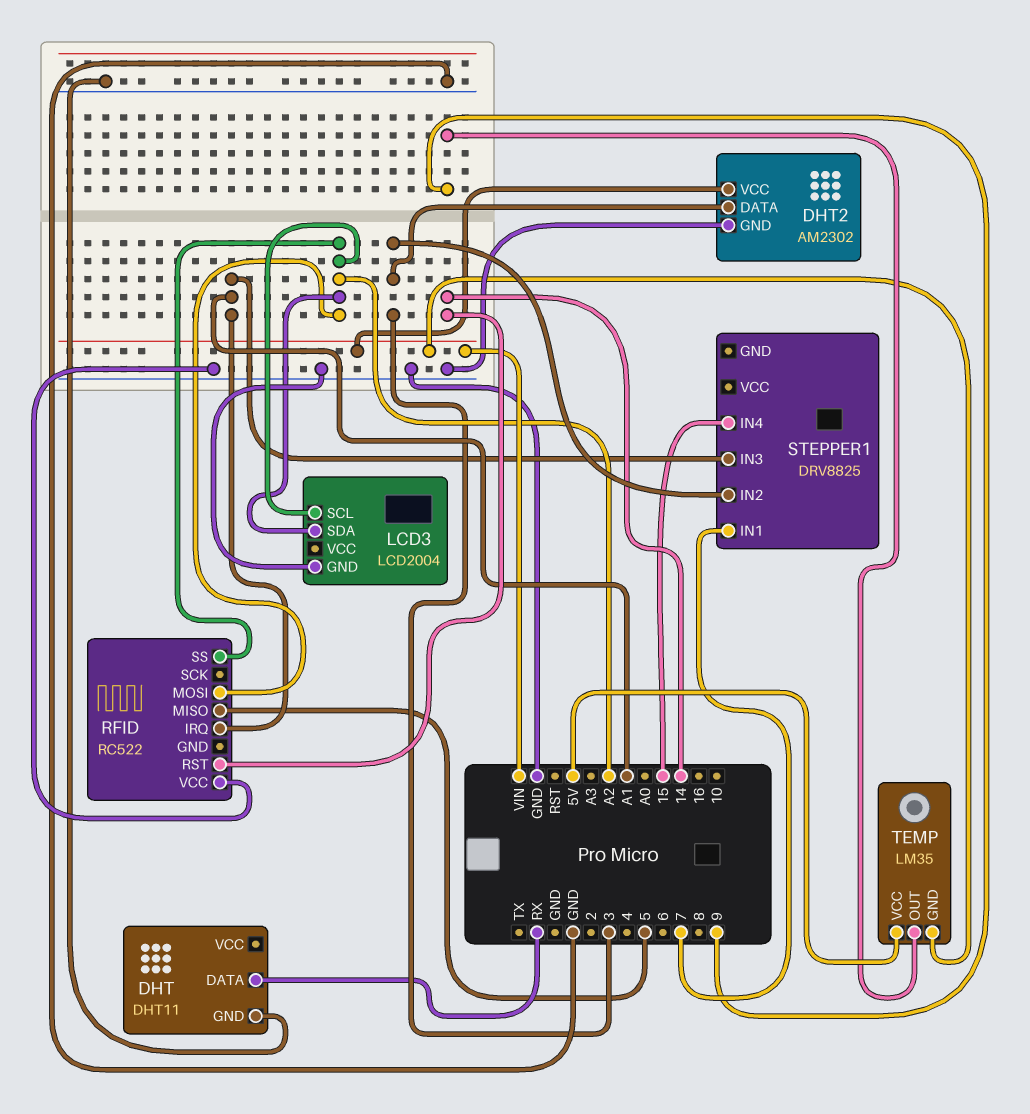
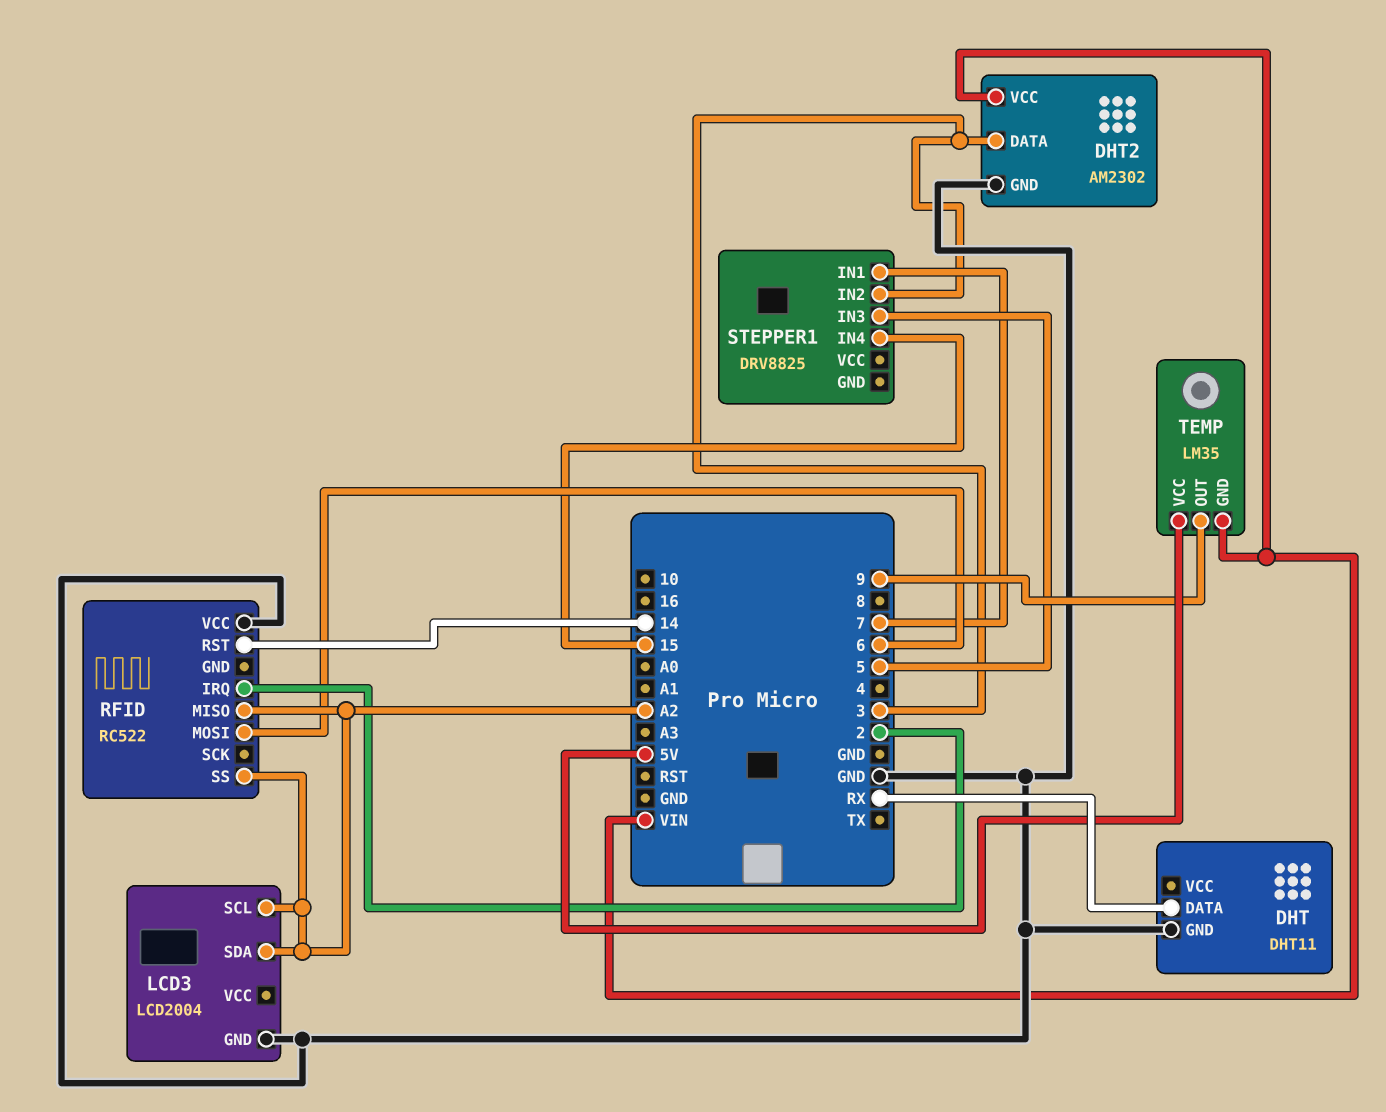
RFID pin IRQ: A1 -> 2
RFID pin MISO: 5 -> A2
RFID pin MOSI: A2 -> 6
STEPPER1 pin IN3: A1 -> 5

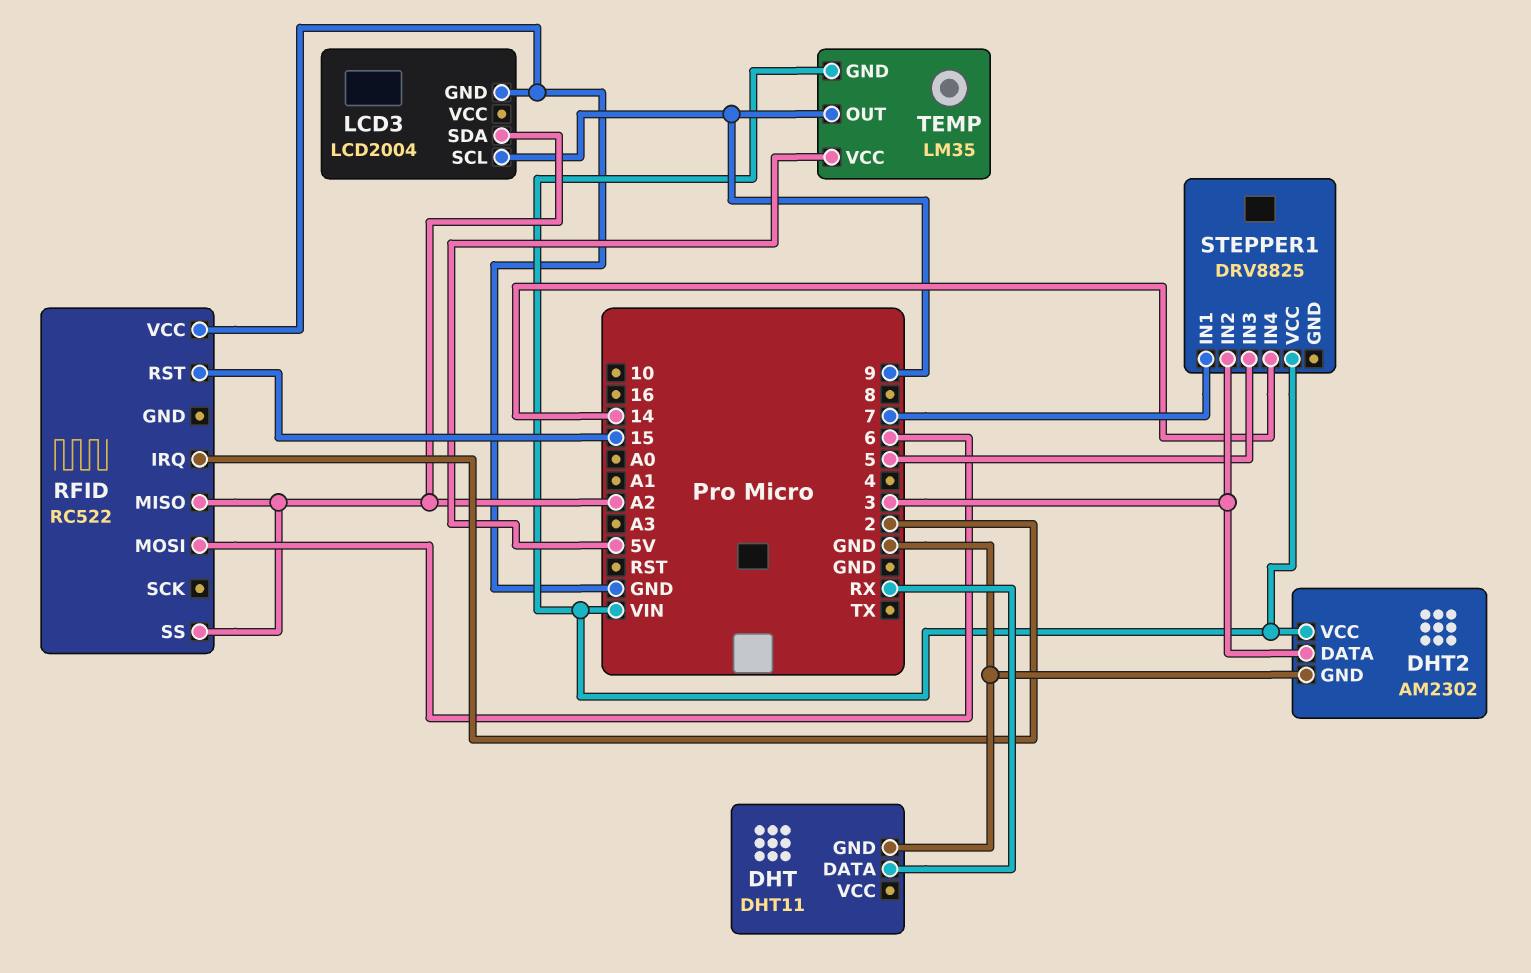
LCD3 pin SCL: A2 -> 9
RFID pin RST: 14 -> 15
STEPPER1 pin IN4: 15 -> 14
STEPPER1 pin VCC: none -> VIN

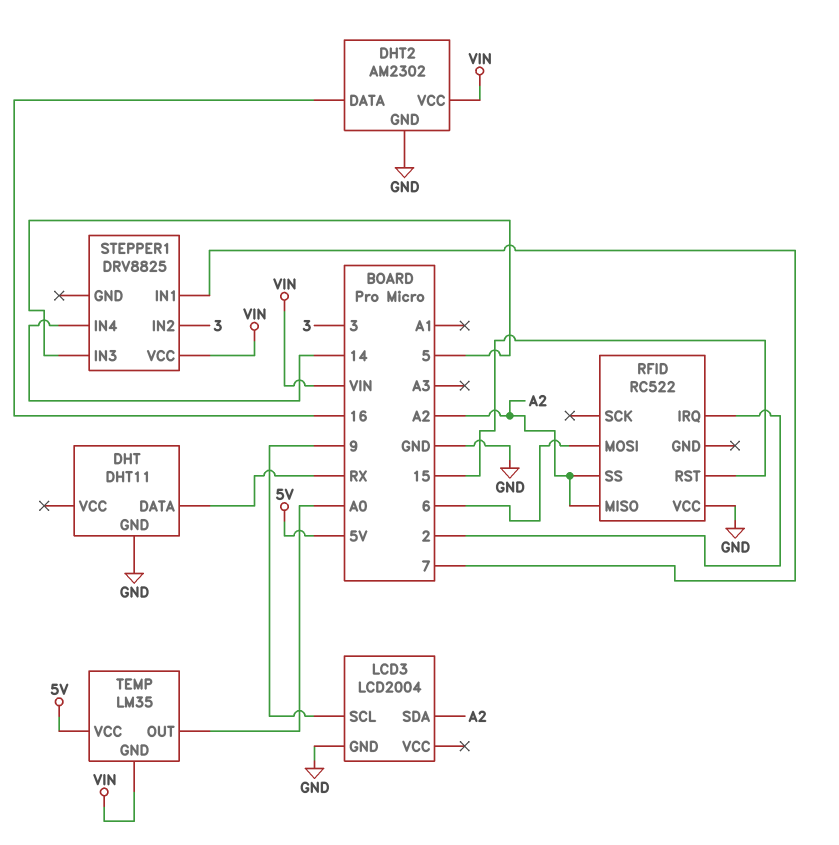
DHT2 pin DATA: 3 -> 16
TEMP pin OUT: 9 -> A0

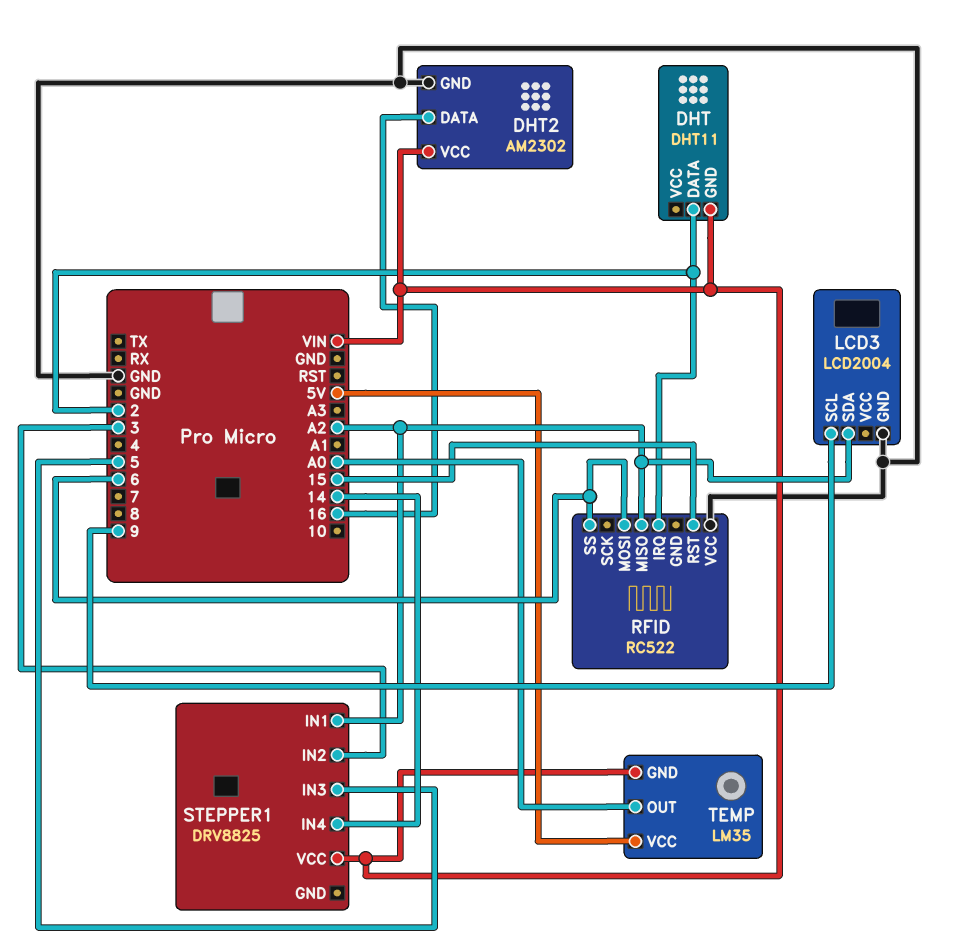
DHT pin DATA: RX -> 2
DHT pin GND: GND -> VIN
RFID pin SS: A2 -> 6
STEPPER1 pin IN1: 7 -> A2

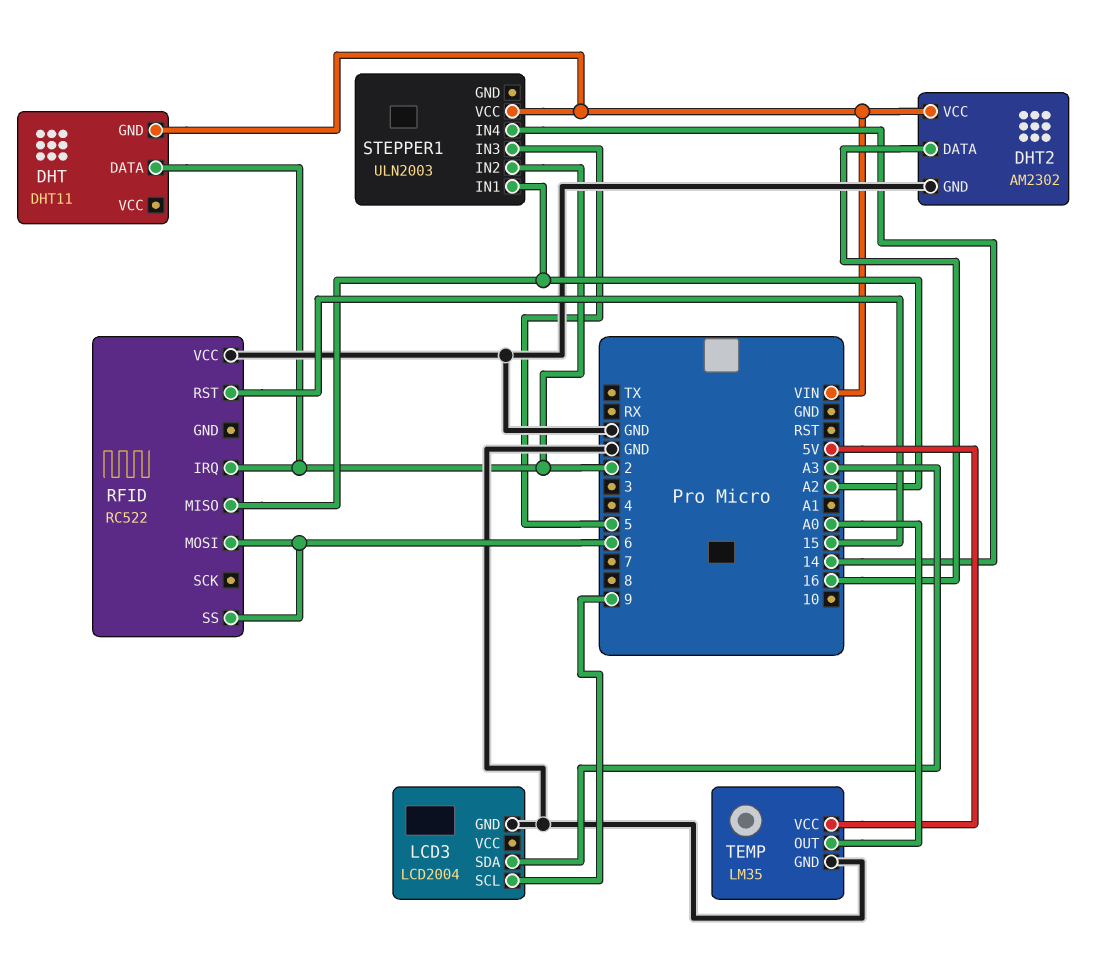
LCD3 pin SDA: A2 -> A3
STEPPER1: DRV8825 -> ULN2003
STEPPER1 pin IN2: 3 -> 2
TEMP pin GND: VIN -> GND

